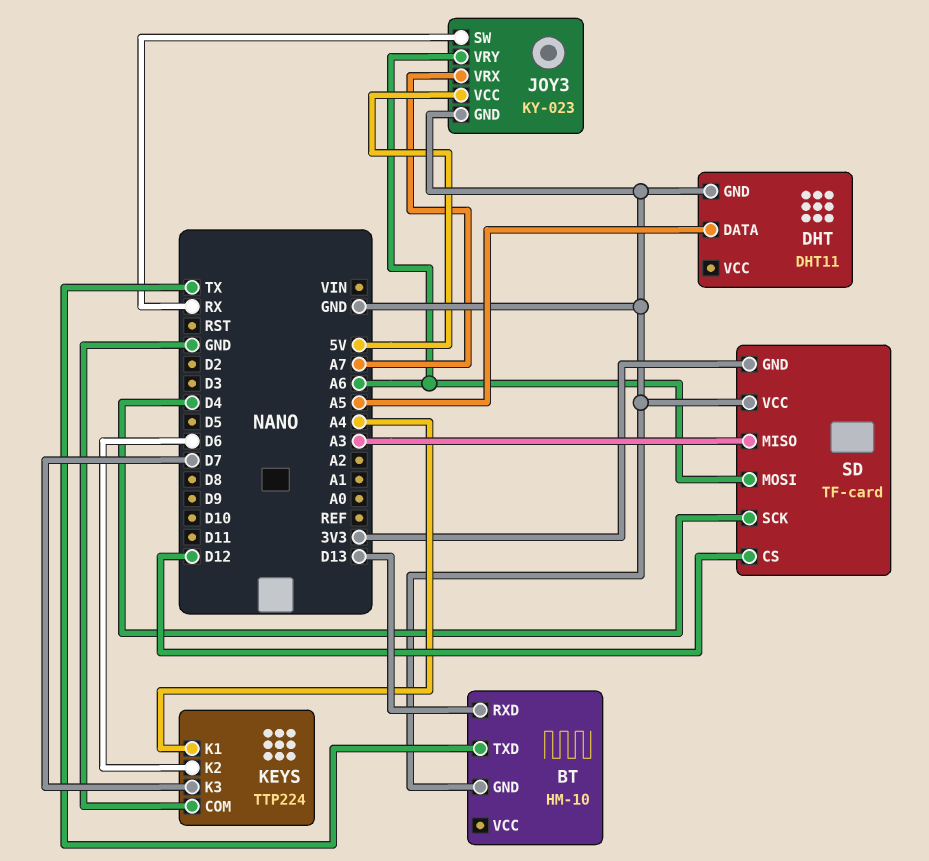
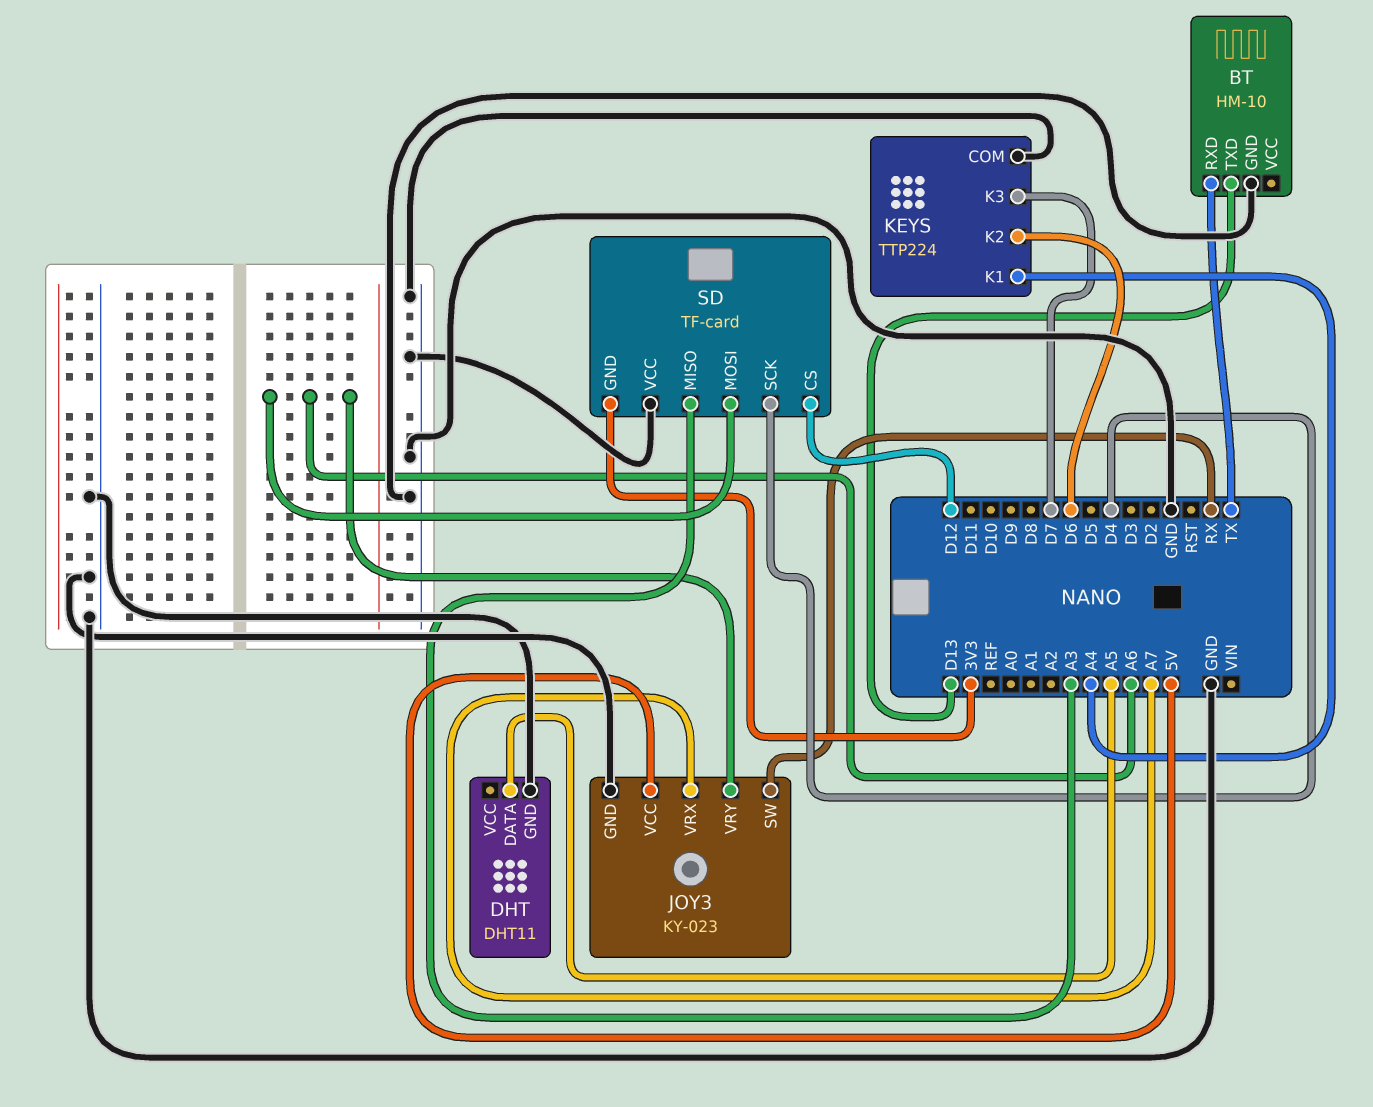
BT pin RXD: D13 -> TX
BT pin TXD: TX -> D13

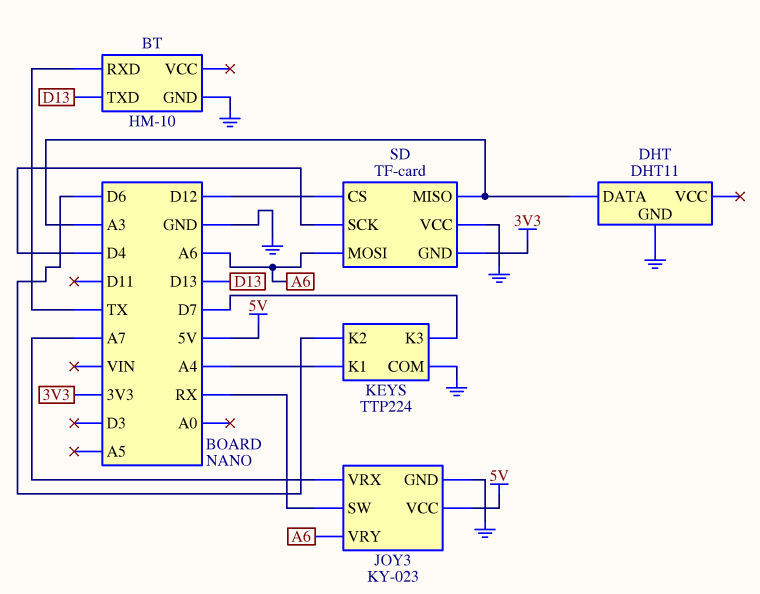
DHT pin DATA: A5 -> A3

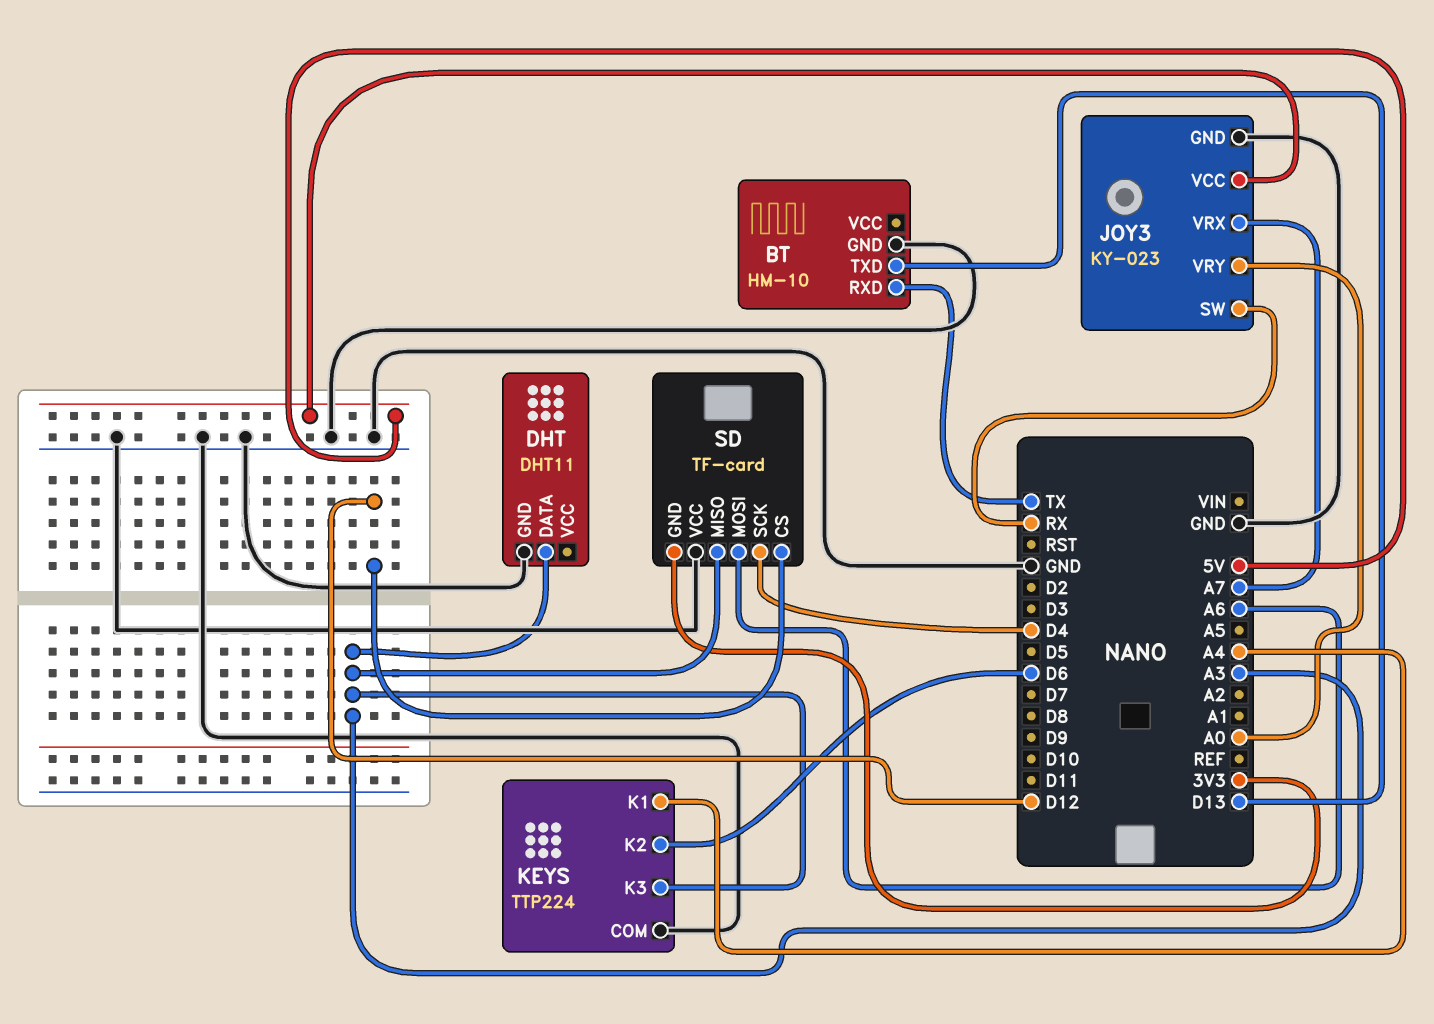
JOY3 pin VRY: A6 -> A0
KEYS pin K3: D7 -> A3

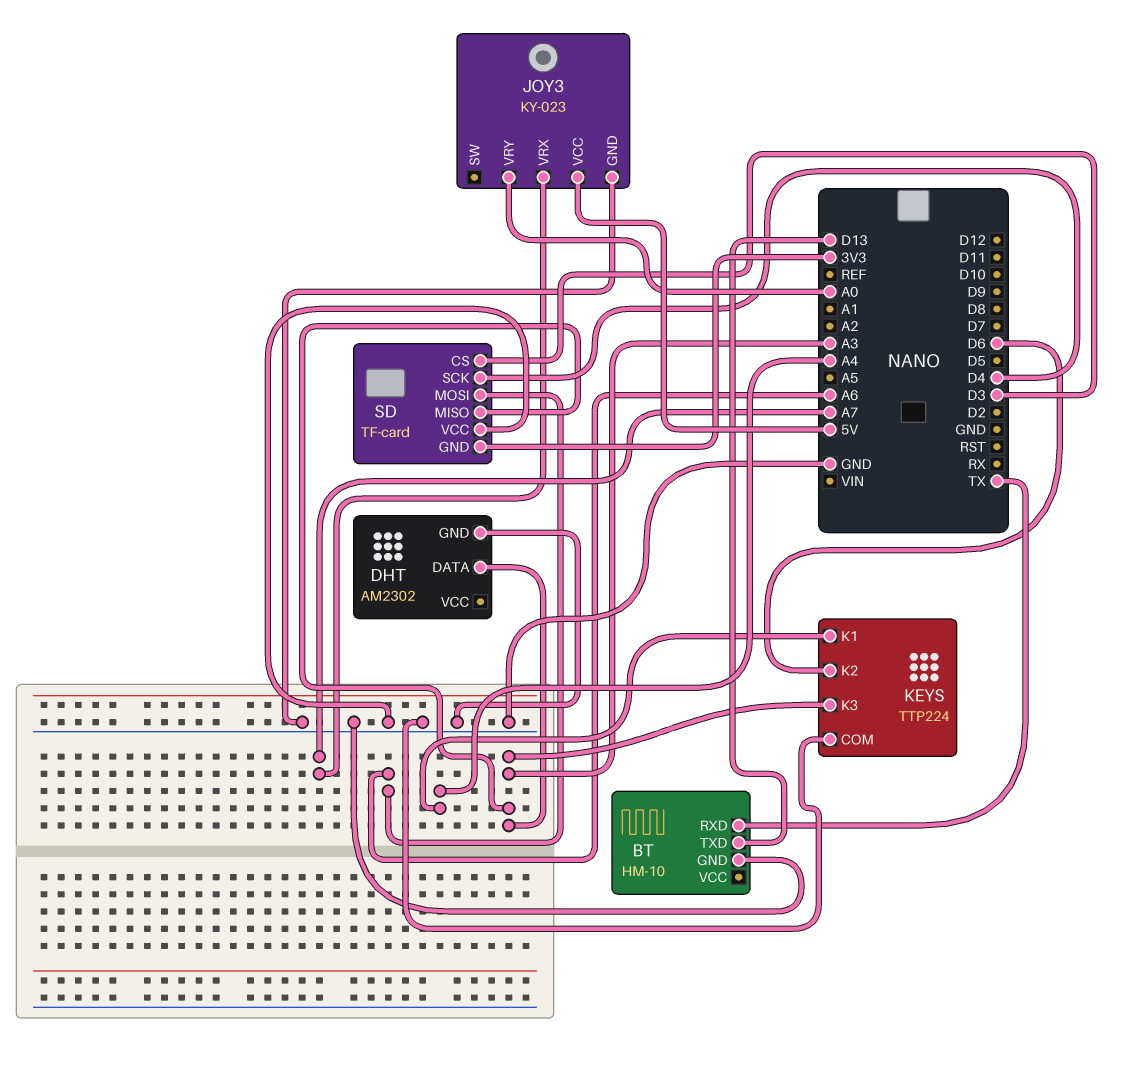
DHT: DHT11 -> AM2302
JOY3 pin SW: RX -> none
SD pin CS: D12 -> D3

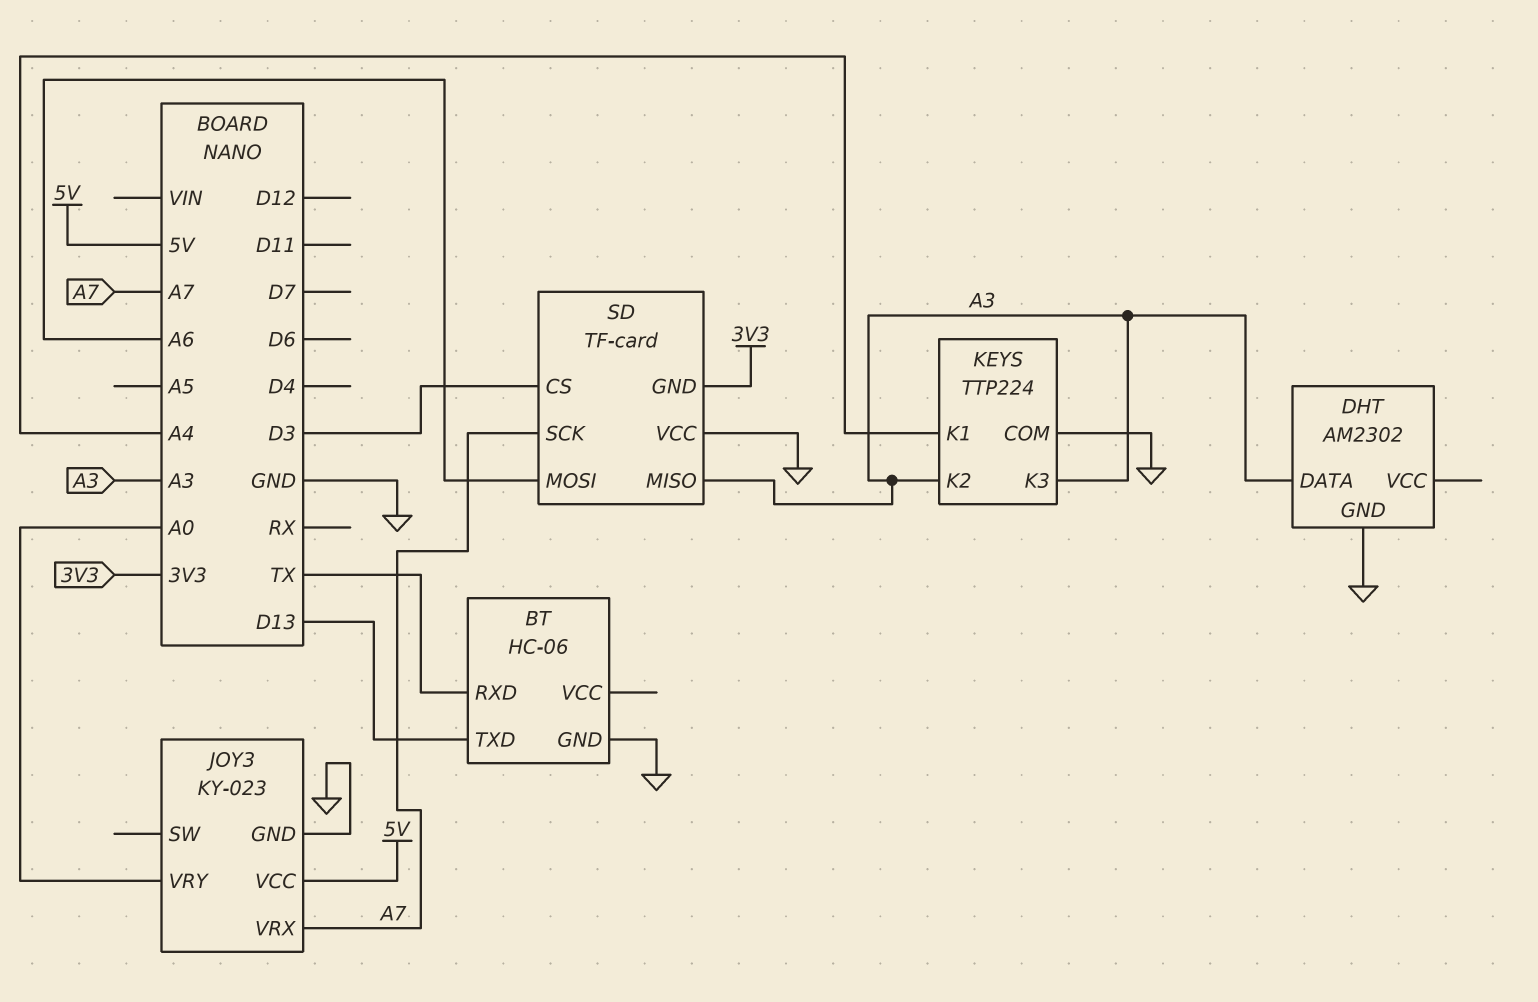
BT: HM-10 -> HC-06
KEYS pin K2: D6 -> A3
SD pin SCK: D4 -> A7

